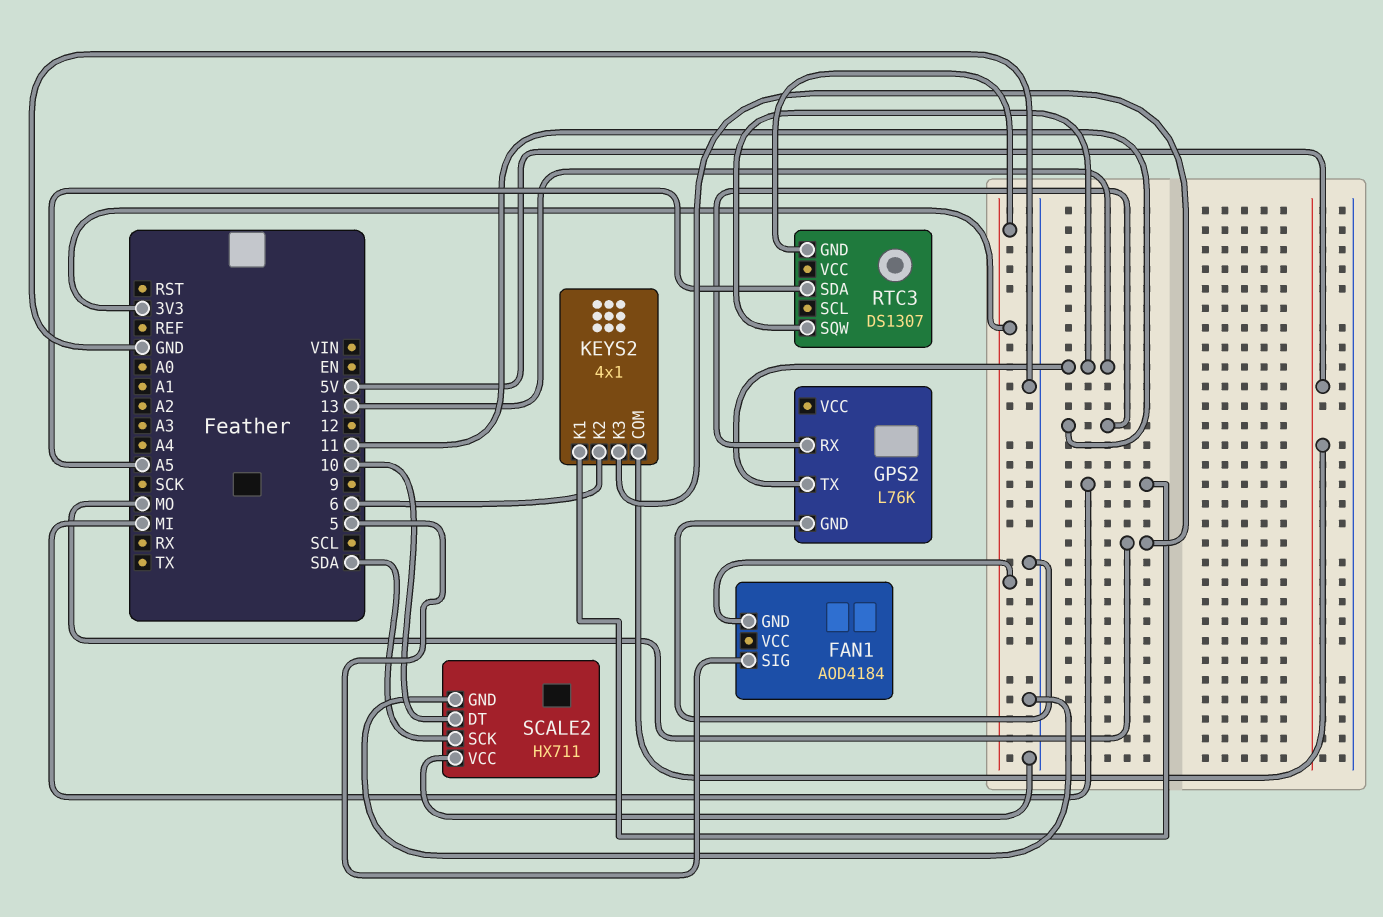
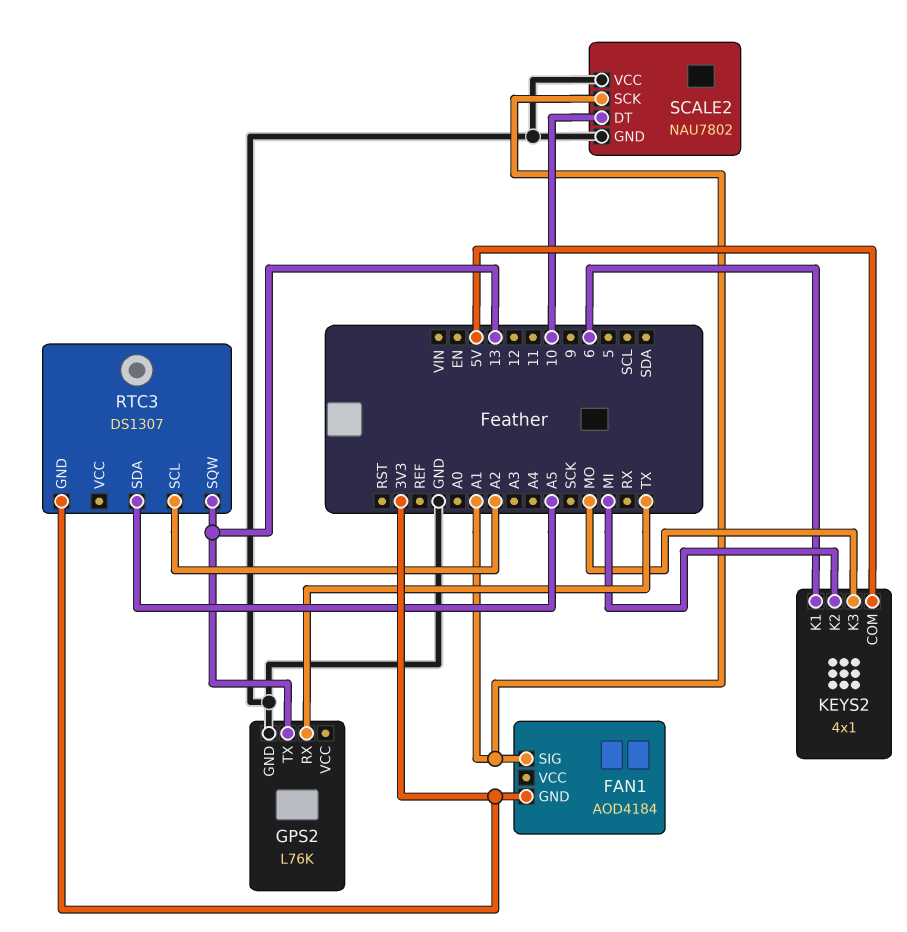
FAN1 pin SIG: 5 -> A1
GPS2 pin RX: 11 -> TX
KEYS2 pin K1: MI -> 6
KEYS2 pin K2: 6 -> MI
RTC3 pin SCL: none -> A2
SCALE2: HX711 -> NAU7802
SCALE2 pin SCK: SDA -> A1

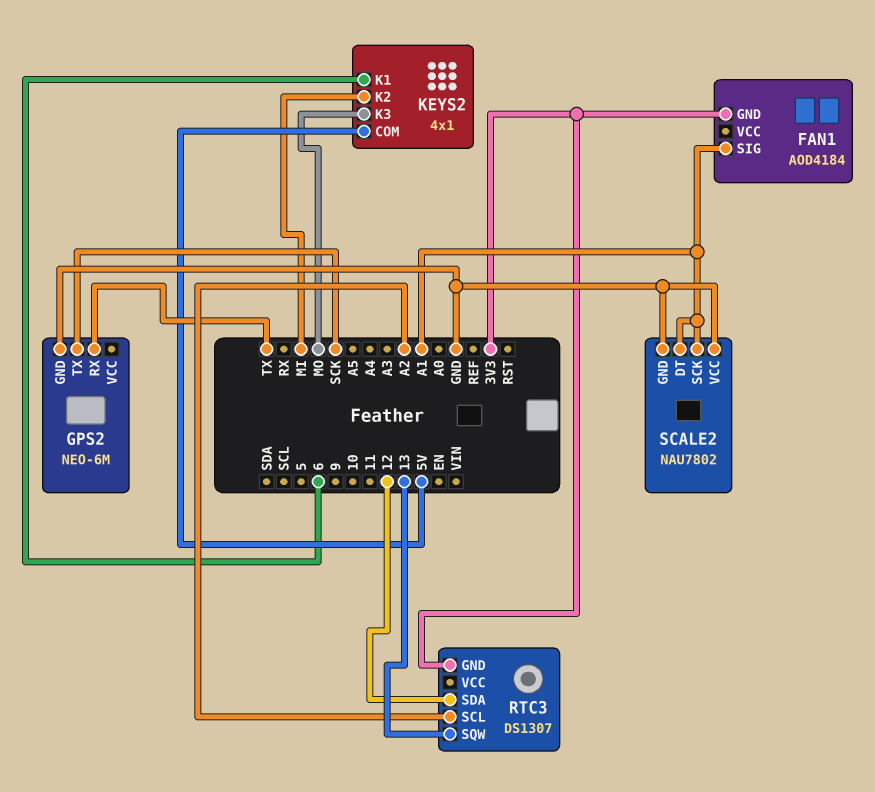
GPS2: L76K -> NEO-6M
GPS2 pin TX: 13 -> SCK
RTC3 pin SDA: A5 -> 12
SCALE2 pin DT: 10 -> A1

